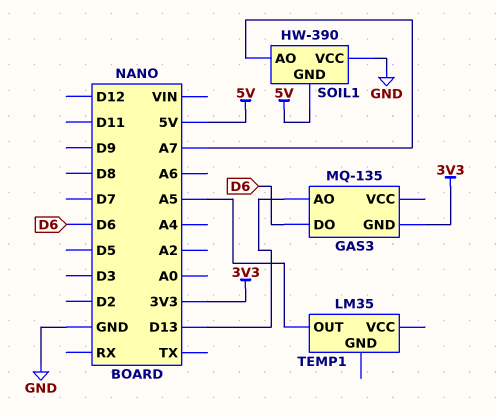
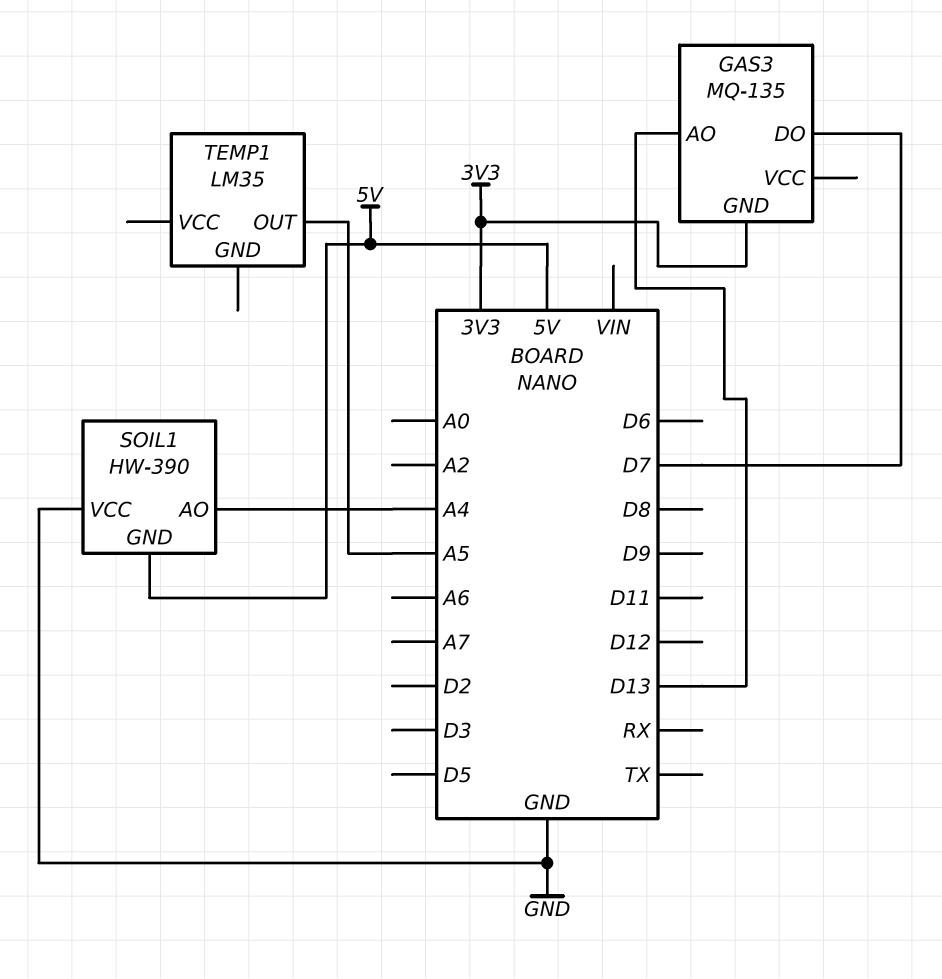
GAS3 pin DO: D6 -> D7
SOIL1 pin AO: A7 -> A4

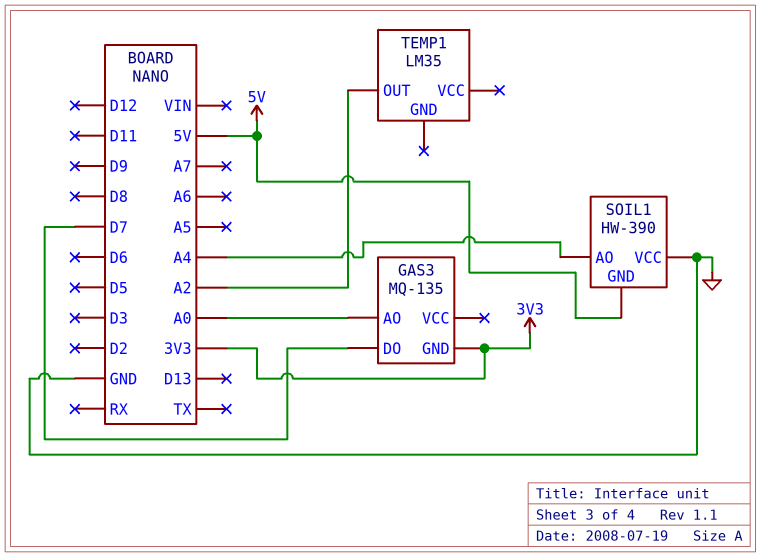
GAS3 pin AO: D13 -> A0
TEMP1 pin OUT: A5 -> A2

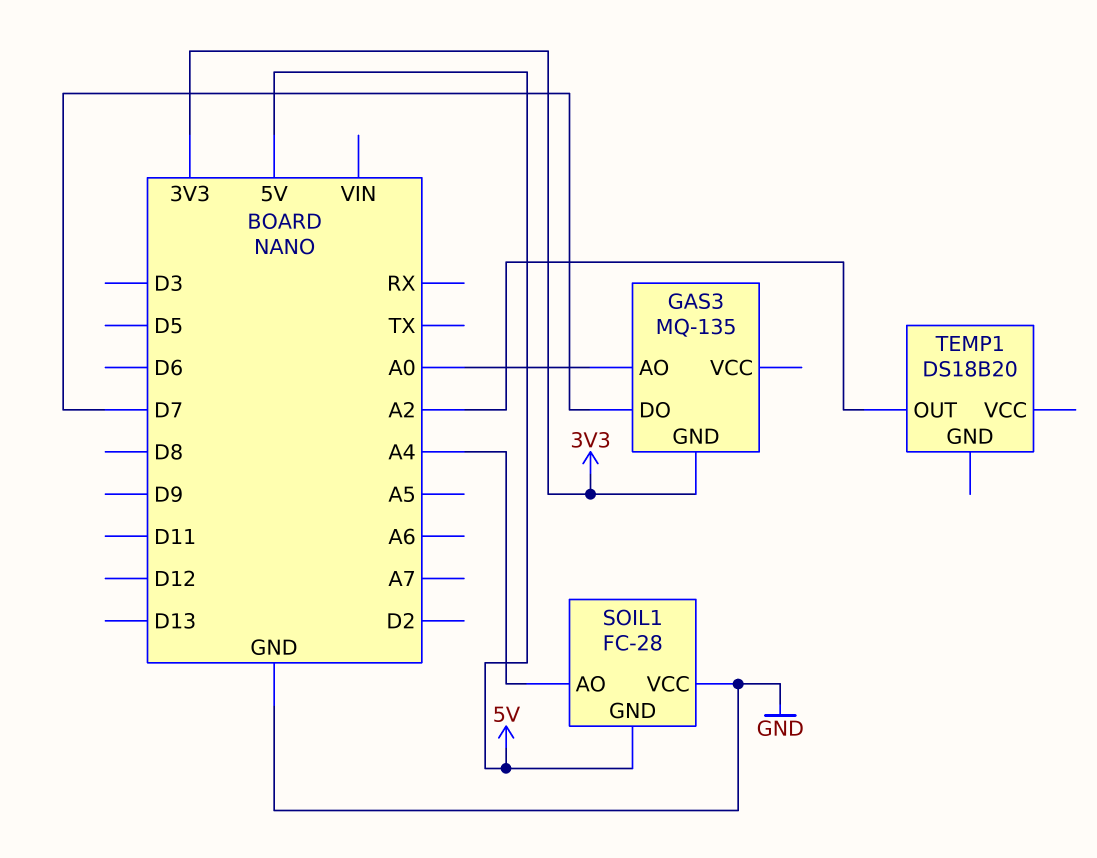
SOIL1: HW-390 -> FC-28
TEMP1: LM35 -> DS18B20

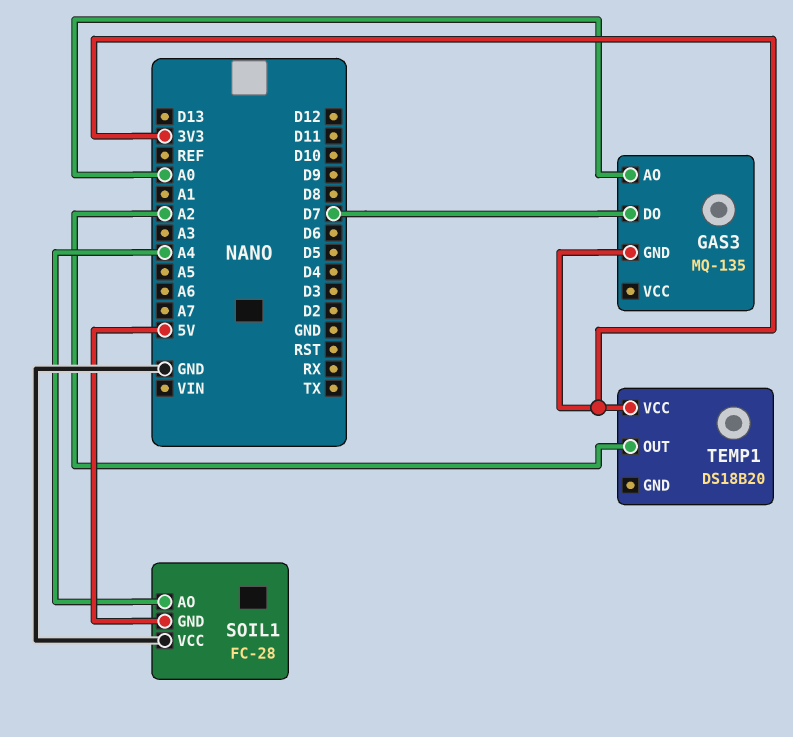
TEMP1 pin VCC: none -> 3V3

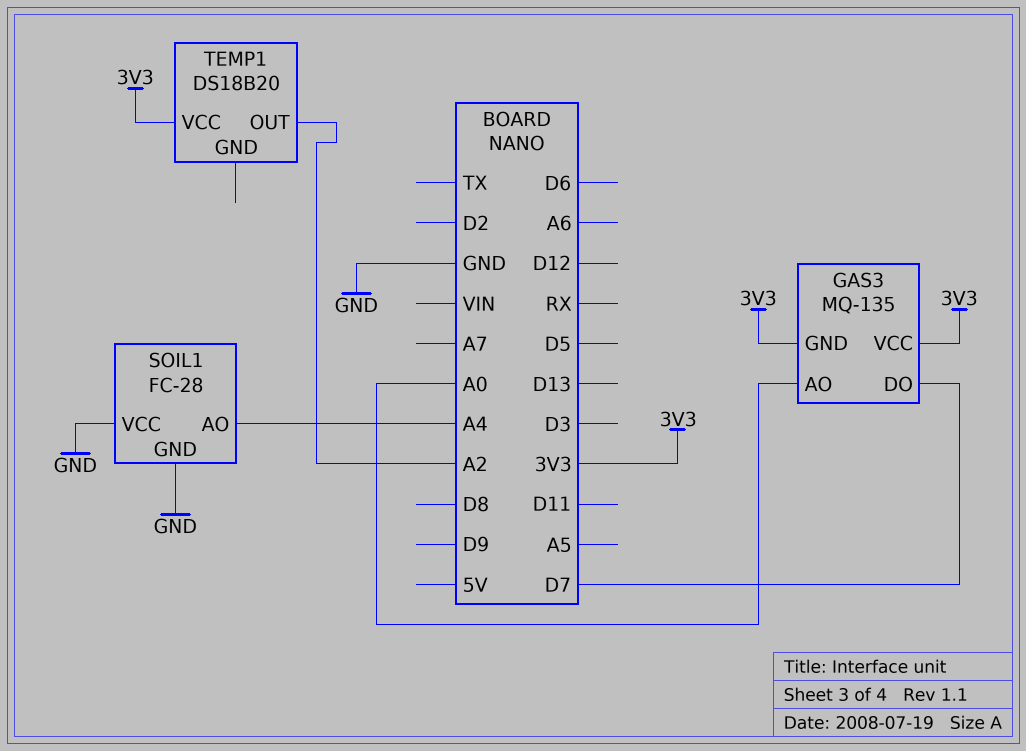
GAS3 pin VCC: none -> 3V3
SOIL1 pin GND: 5V -> GND

